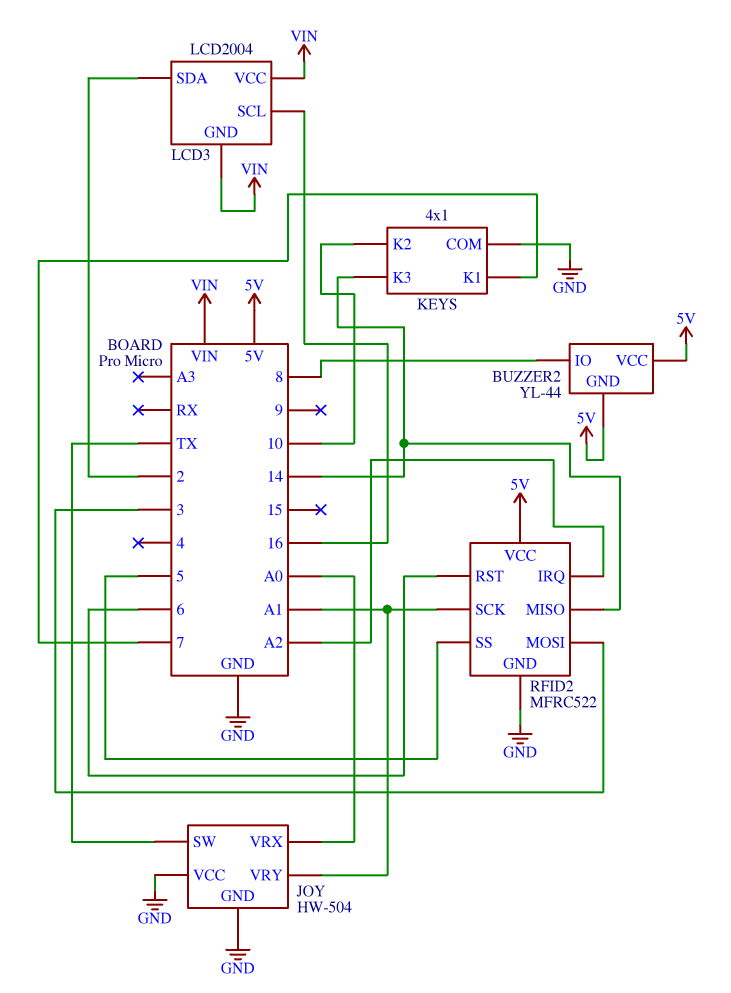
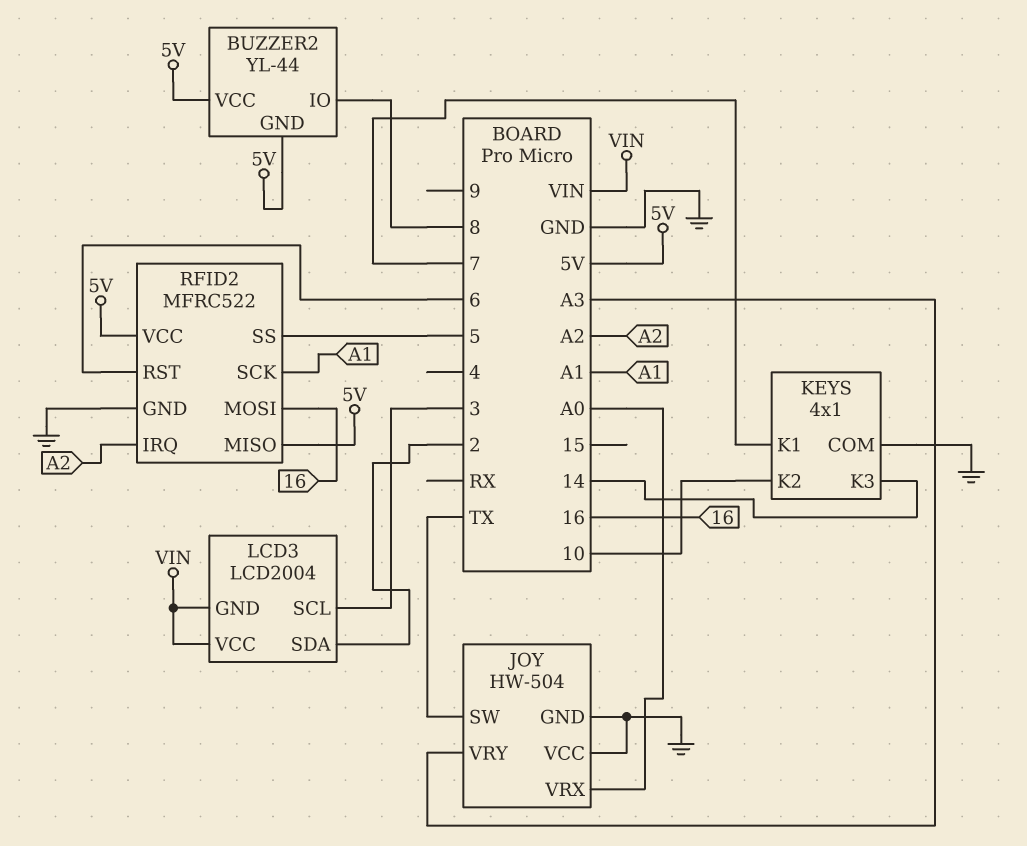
JOY pin VRY: A1 -> A3
LCD3 pin SCL: 16 -> 3
RFID2 pin MISO: 14 -> 5V
RFID2 pin MOSI: 3 -> 16

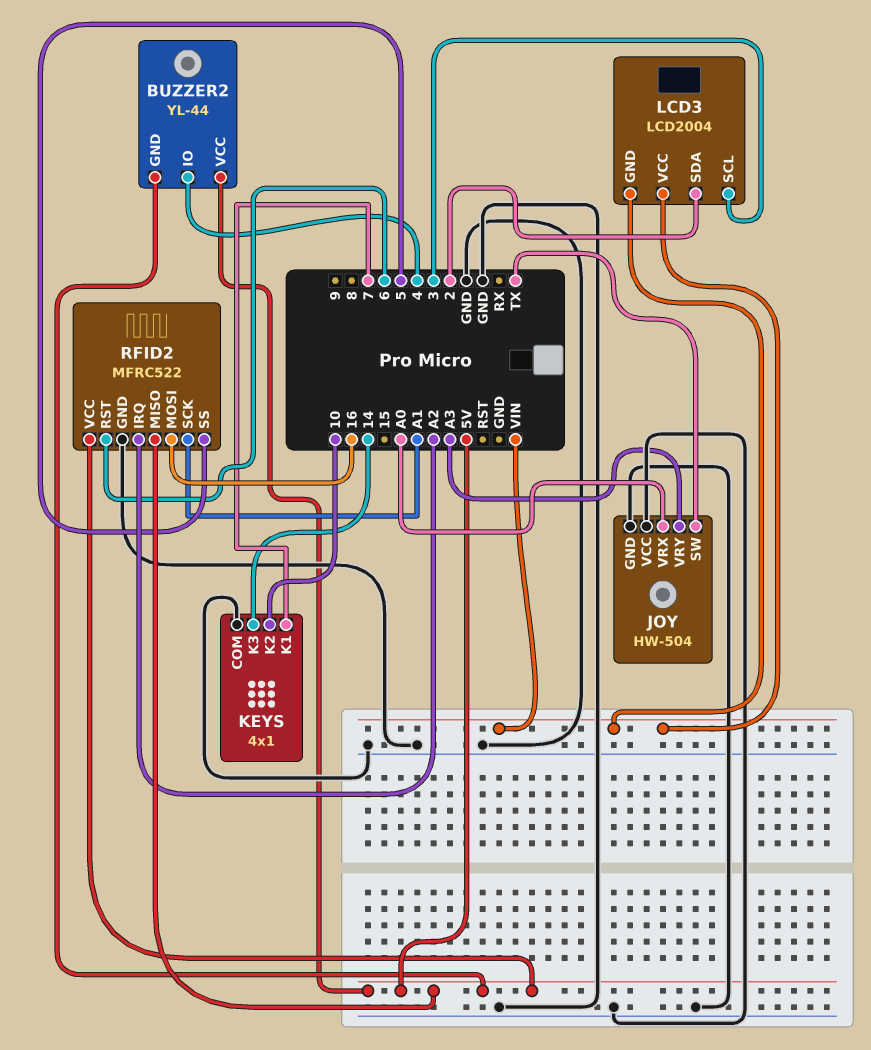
BUZZER2 pin IO: 8 -> 4

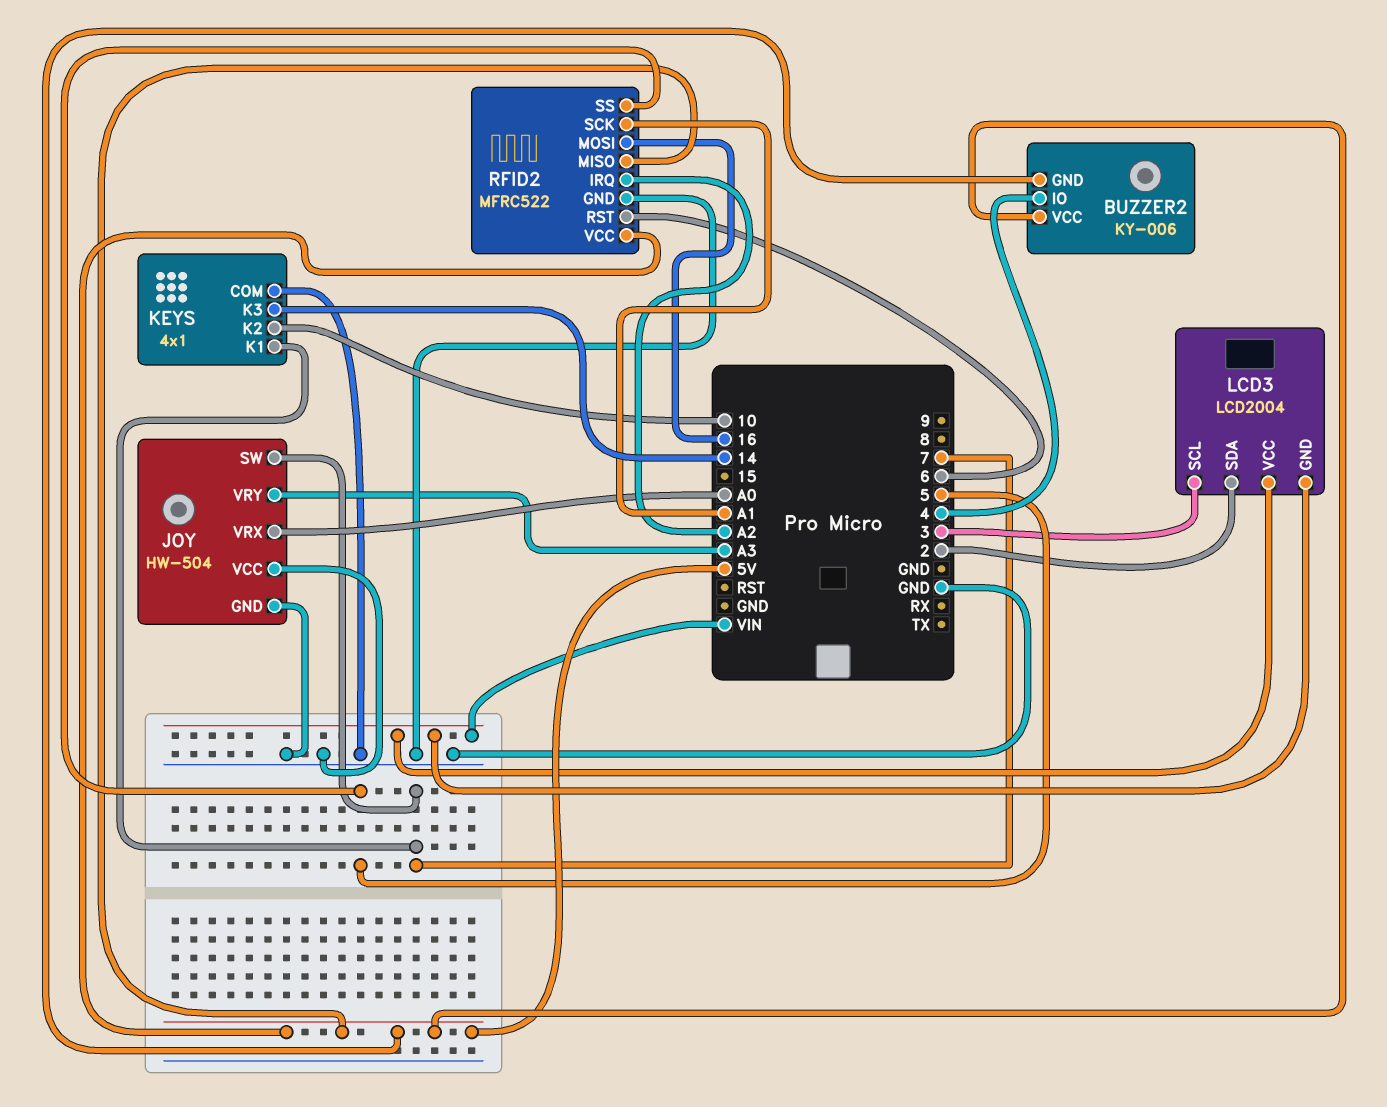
BUZZER2: YL-44 -> KY-006
JOY pin SW: TX -> 7

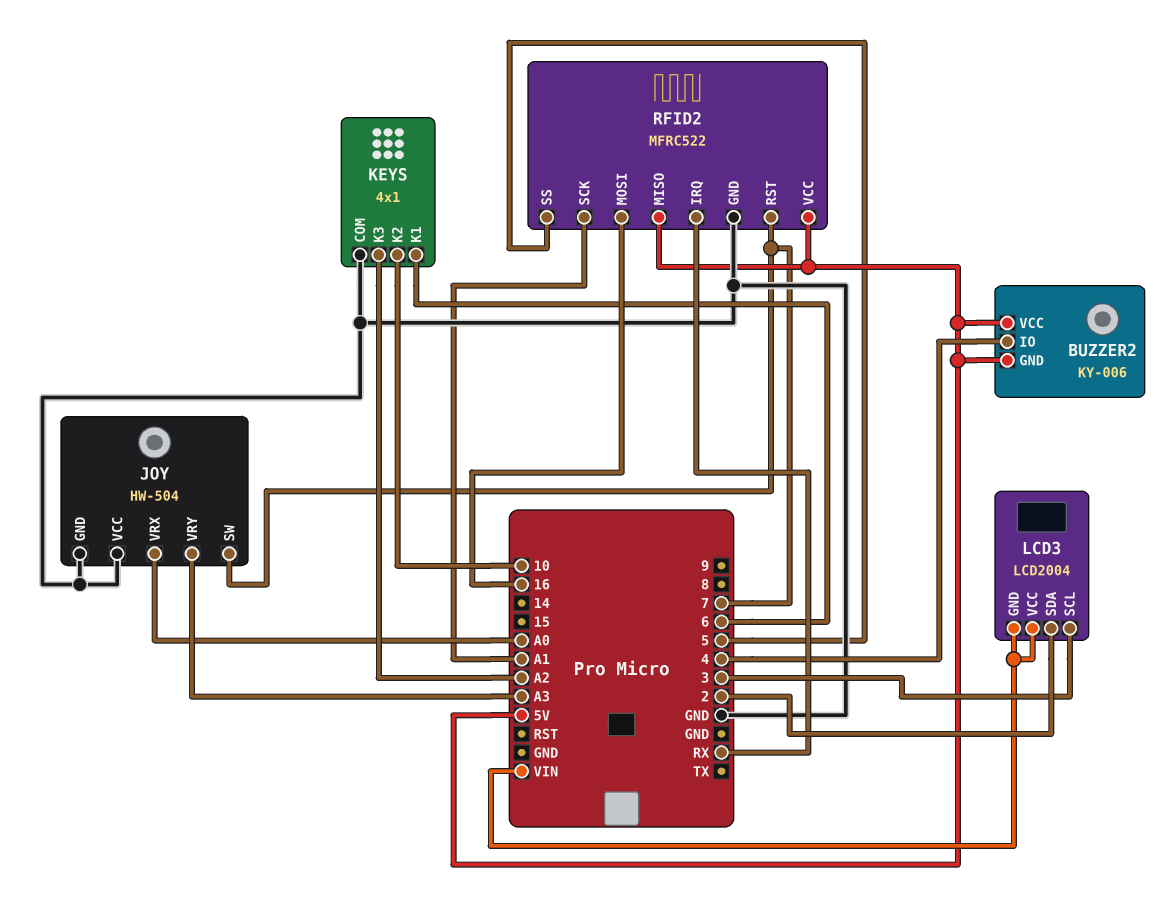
KEYS pin K1: 7 -> 6
KEYS pin K3: 14 -> A2
RFID2 pin IRQ: A2 -> RX
RFID2 pin RST: 6 -> 7

